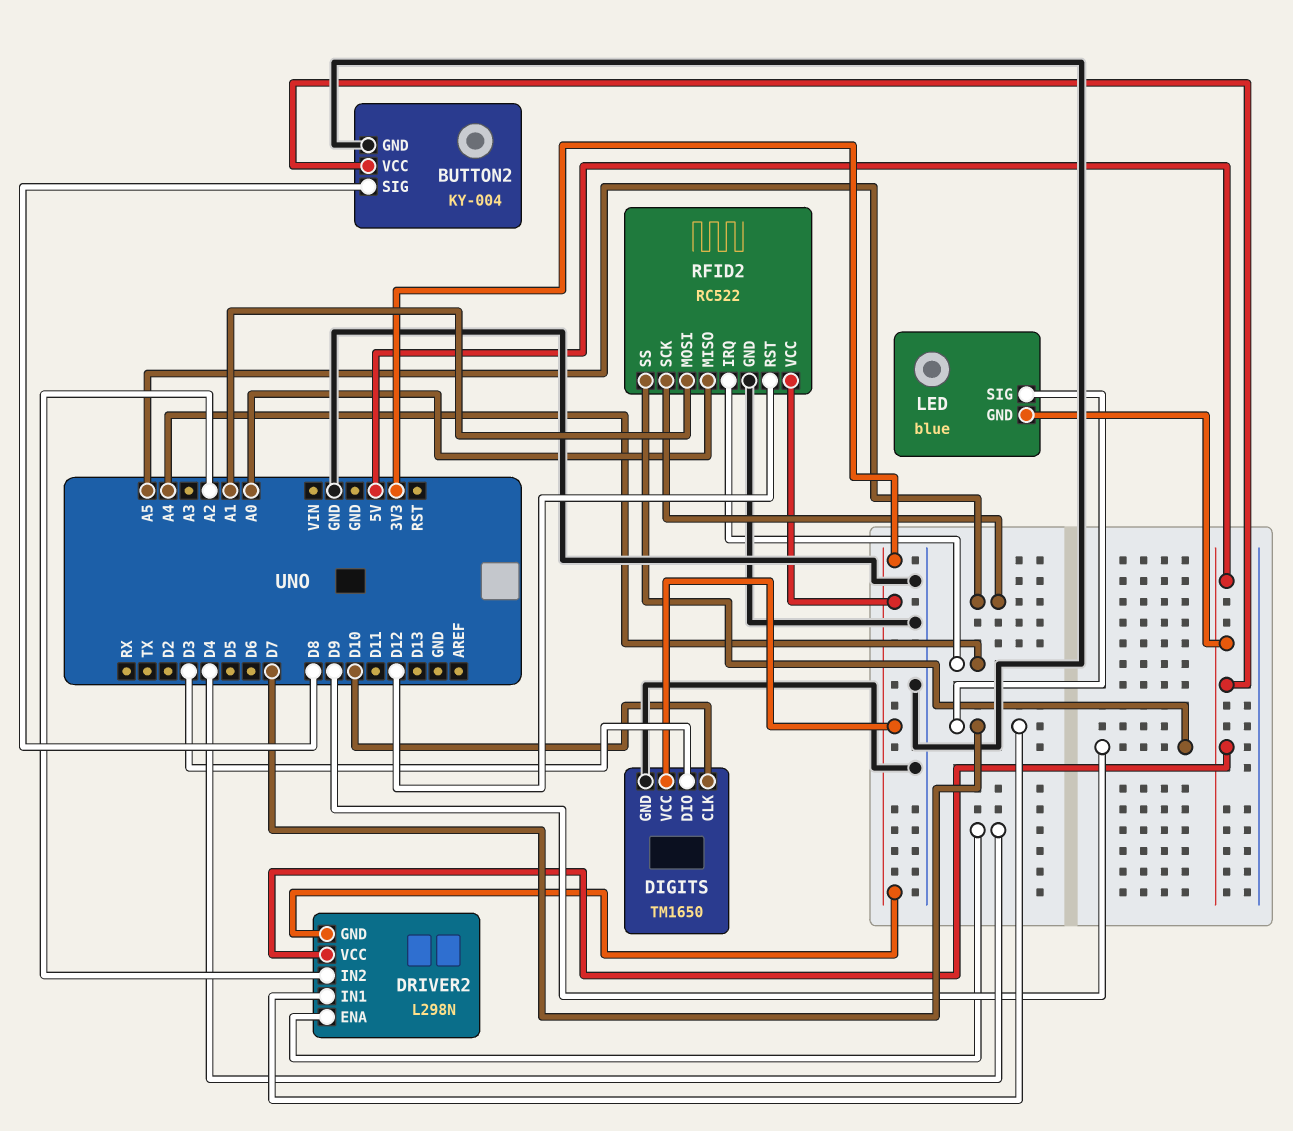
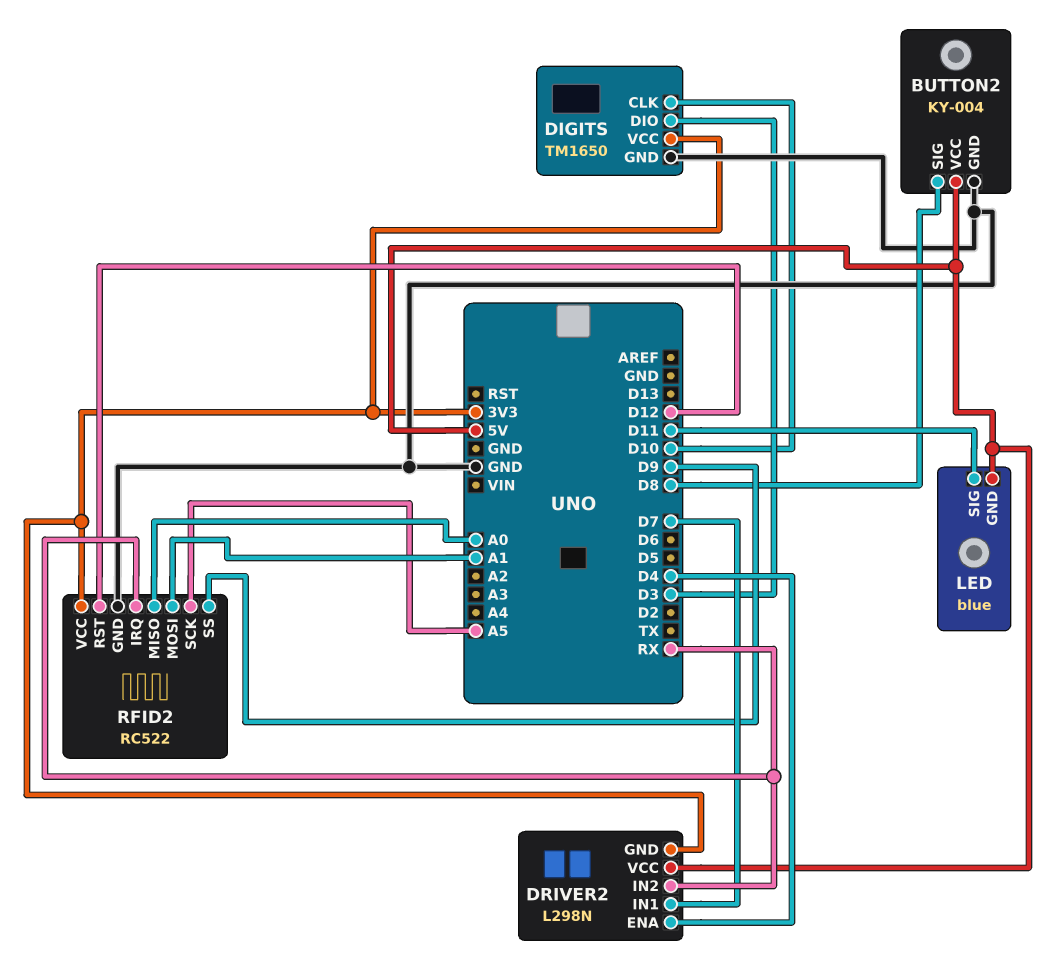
DRIVER2 pin IN2: A2 -> RX
LED pin SIG: D7 -> D11
RFID2 pin IRQ: A4 -> RX

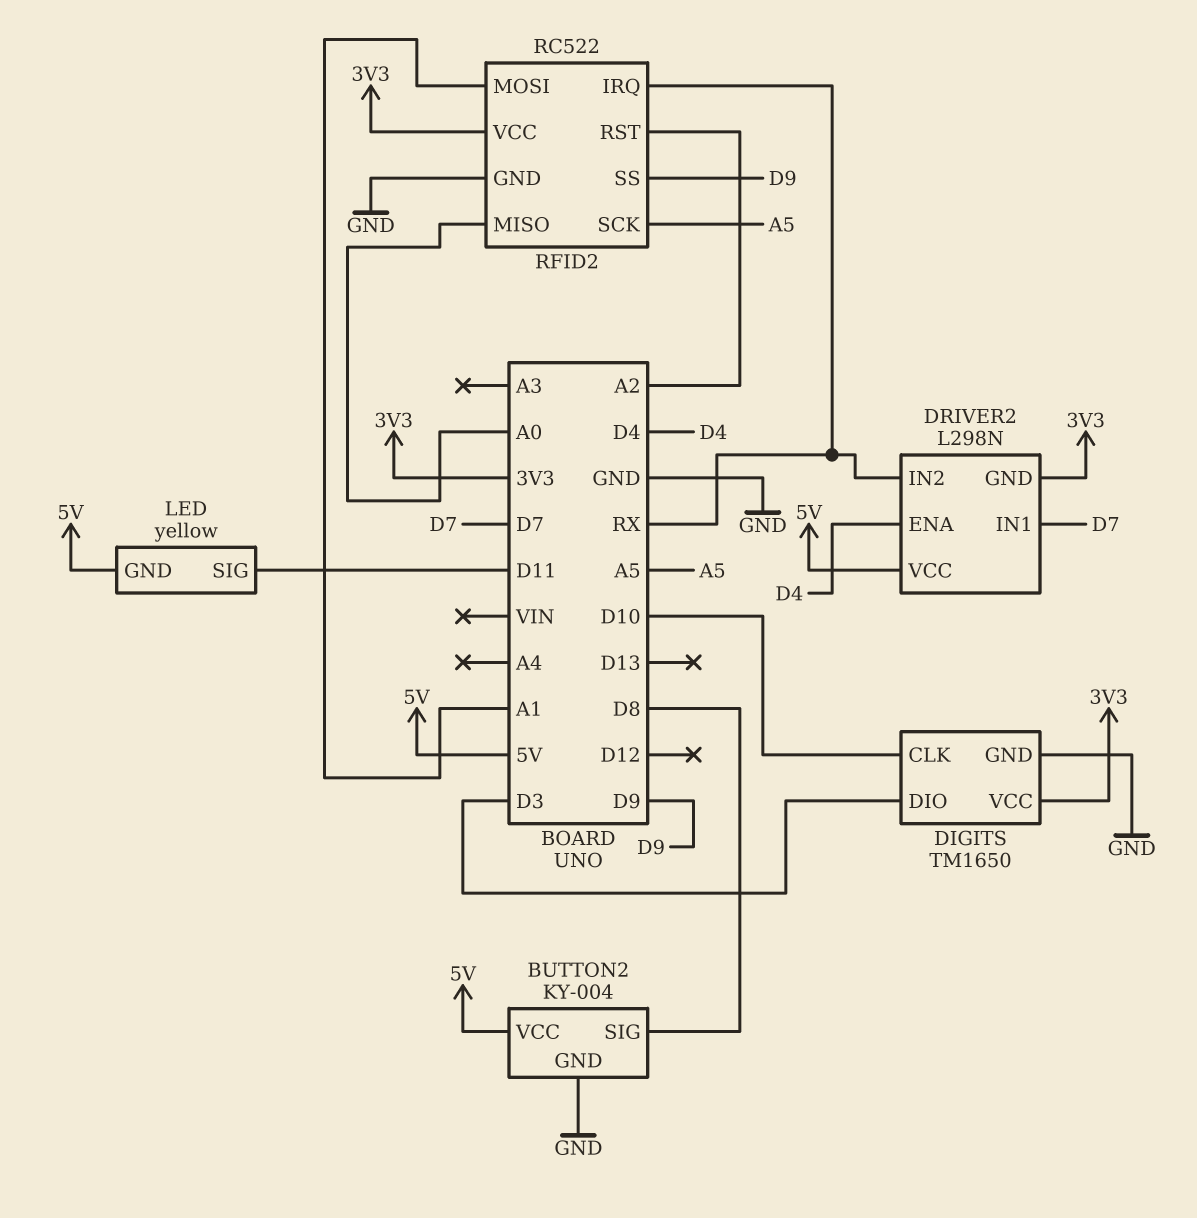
LED: blue -> yellow
RFID2 pin RST: D12 -> A2

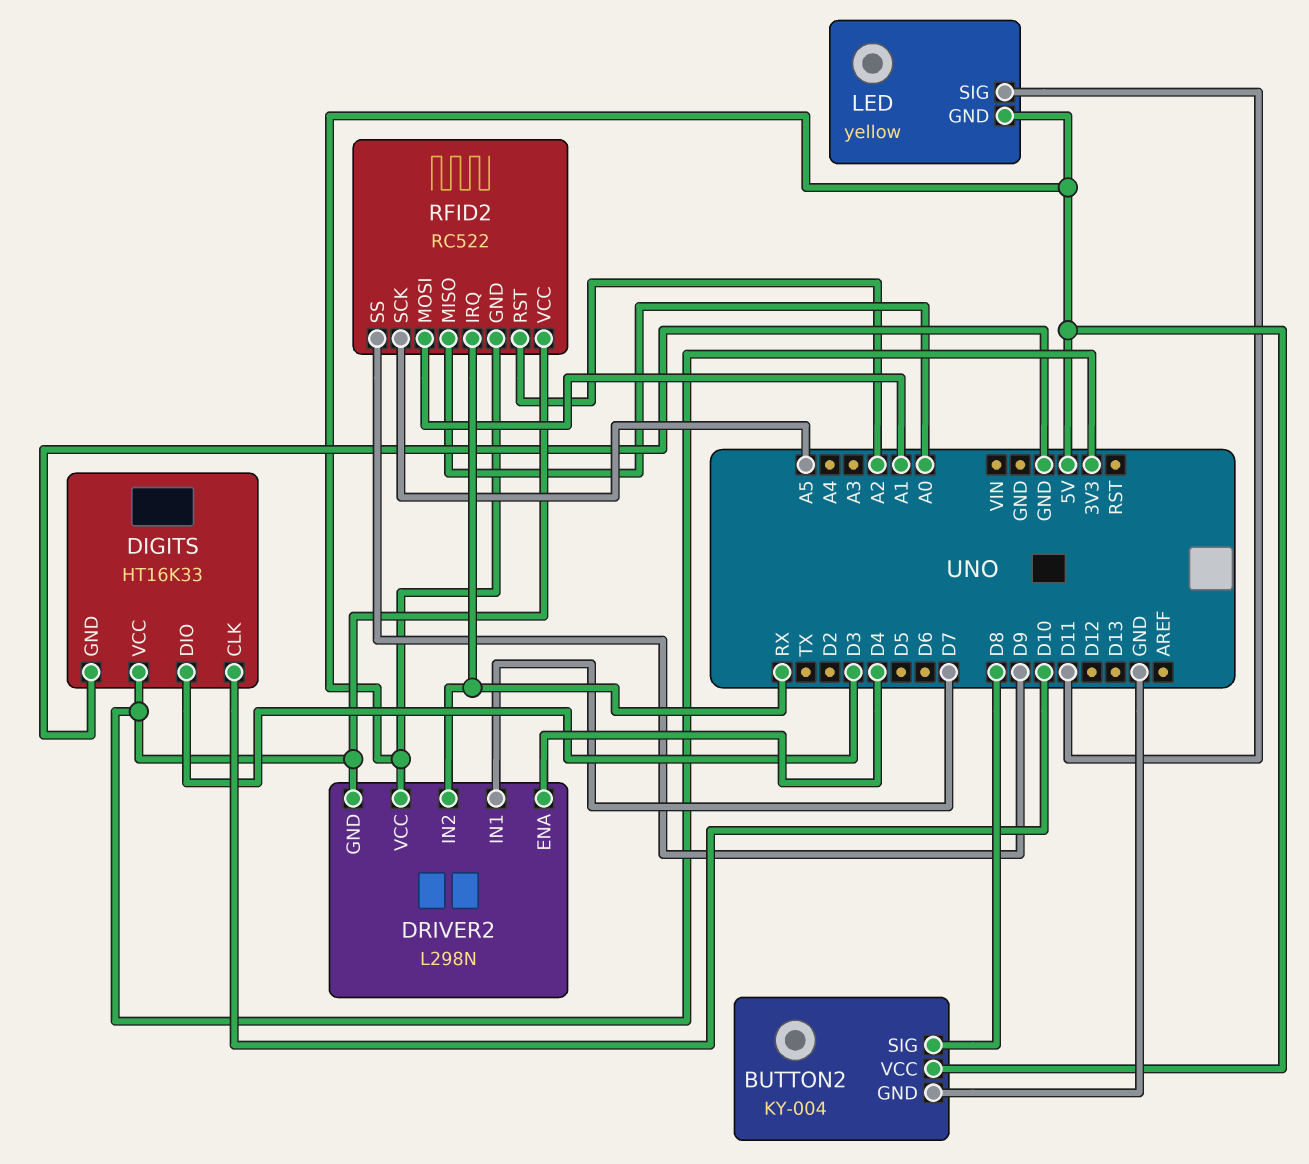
DIGITS: TM1650 -> HT16K33
RFID2 pin GND: GND -> 5V

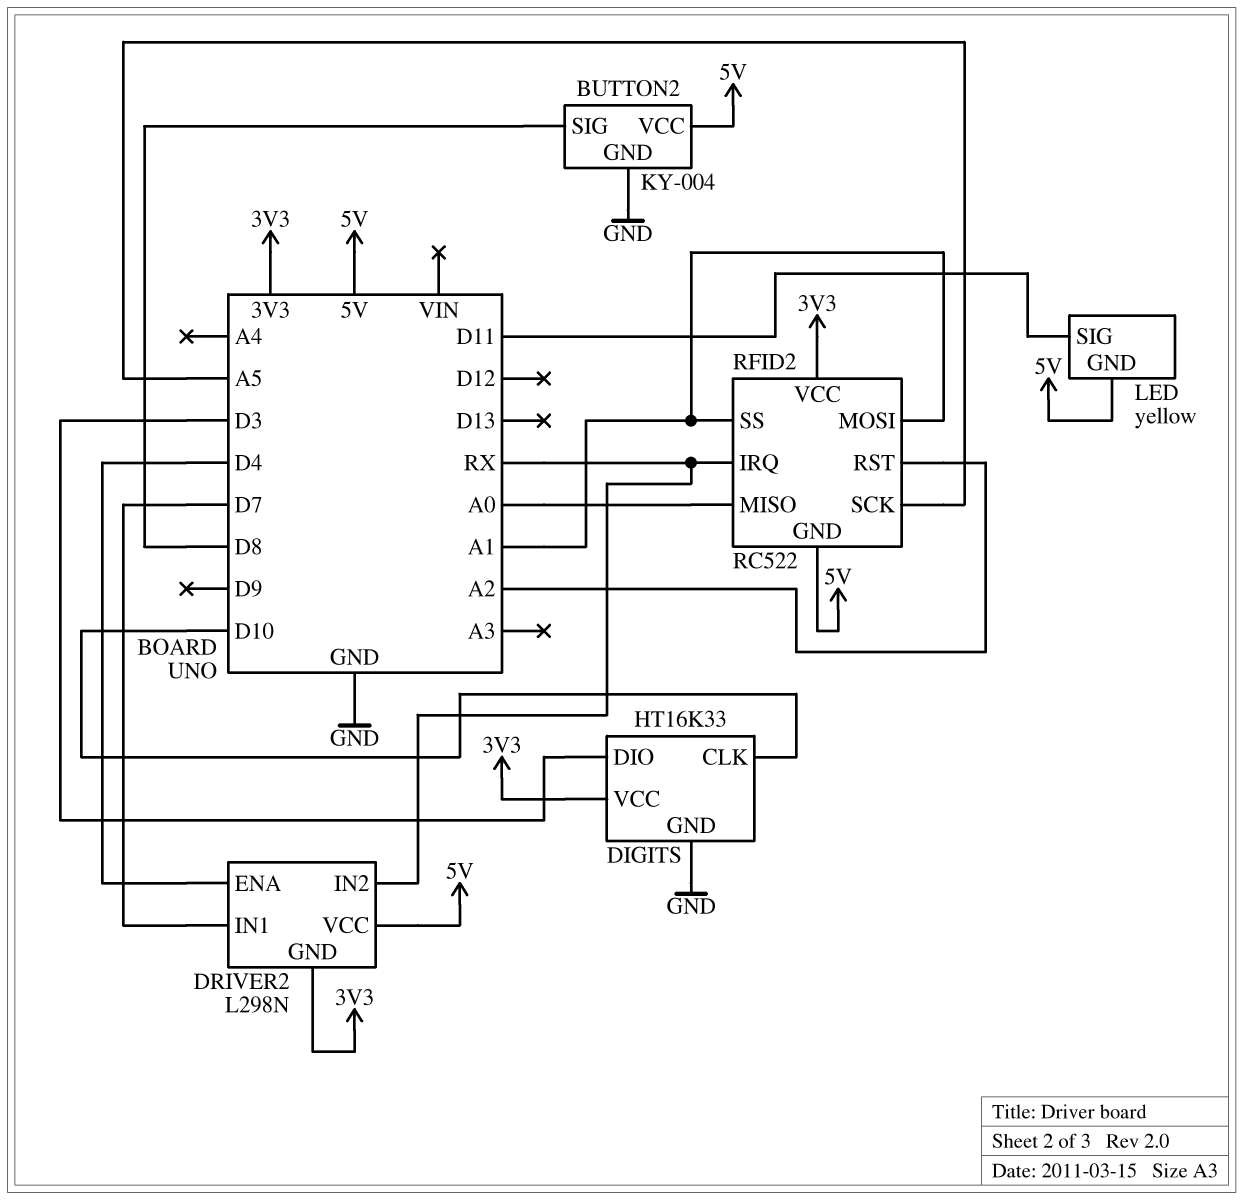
RFID2 pin SS: D9 -> A1

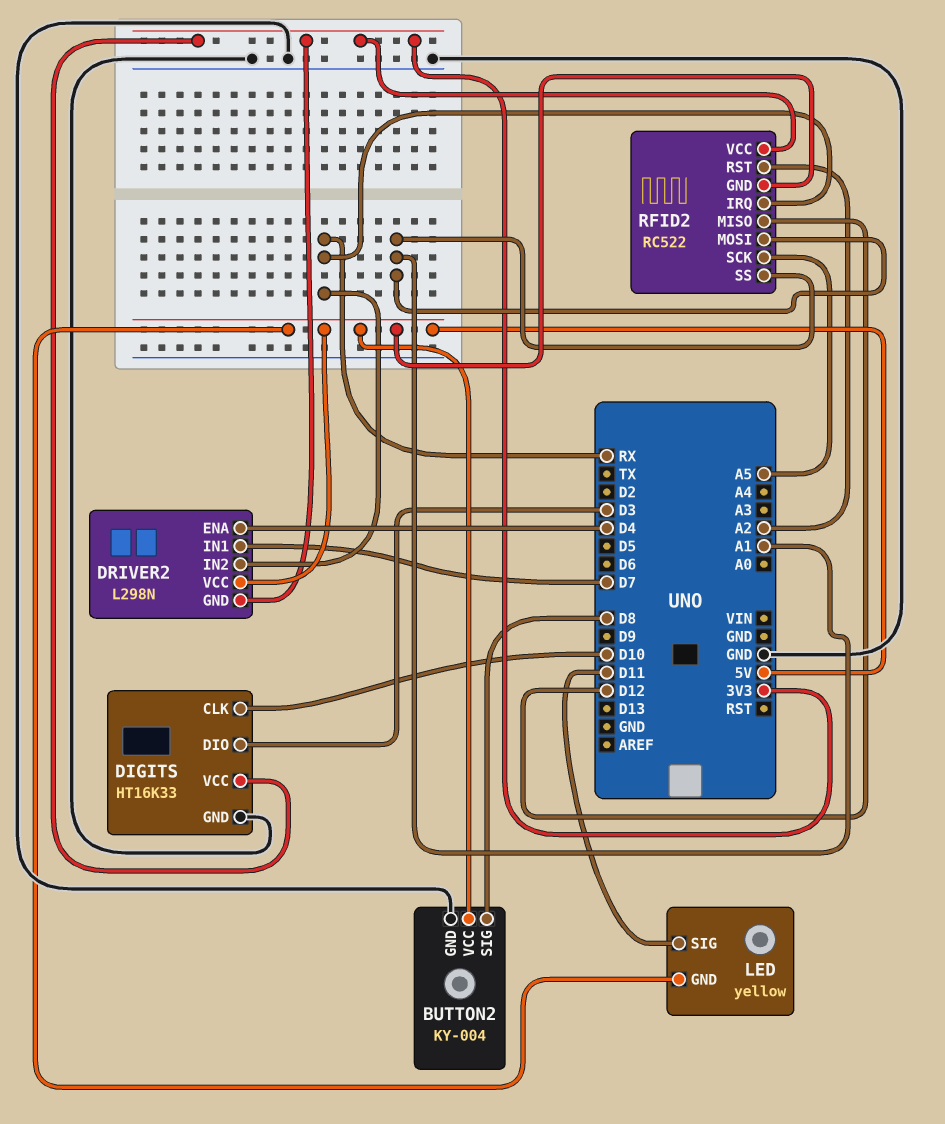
RFID2 pin MISO: A0 -> D12

